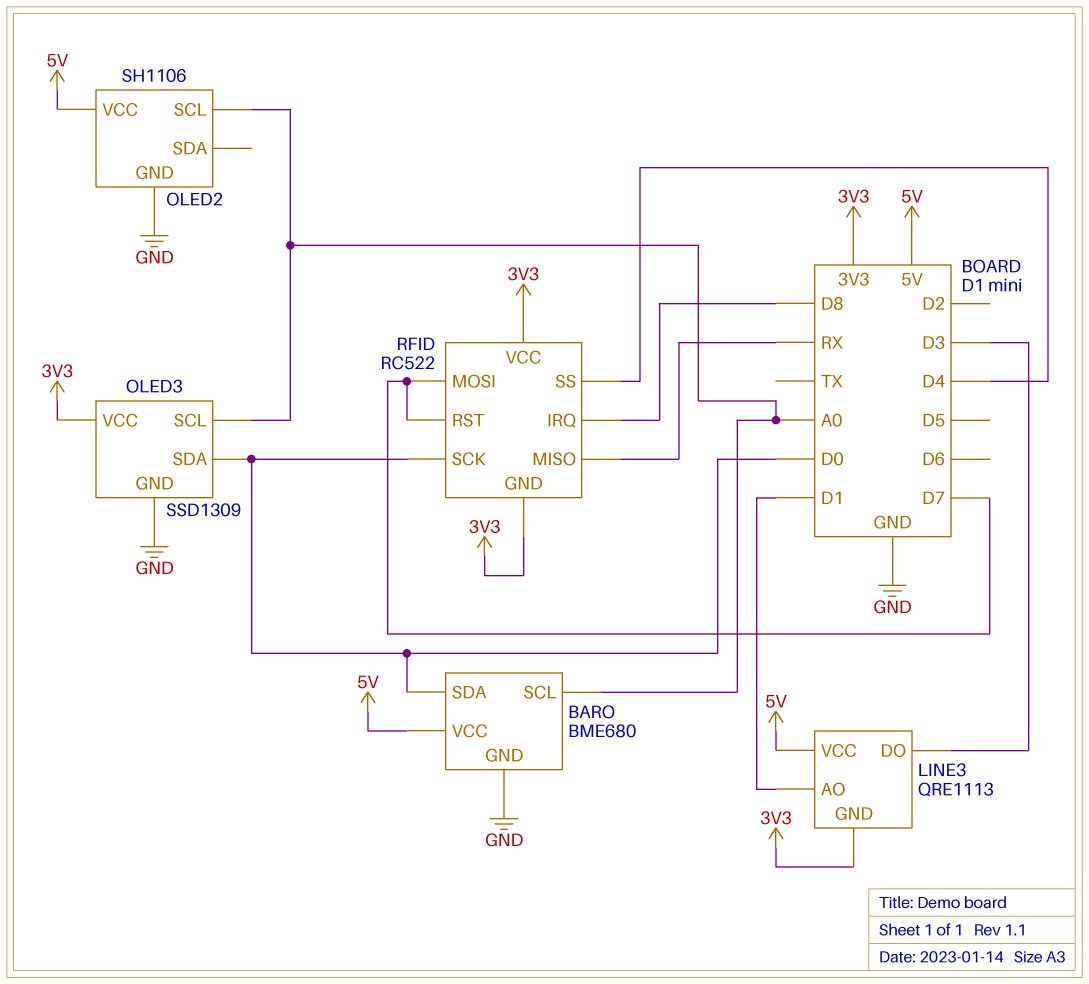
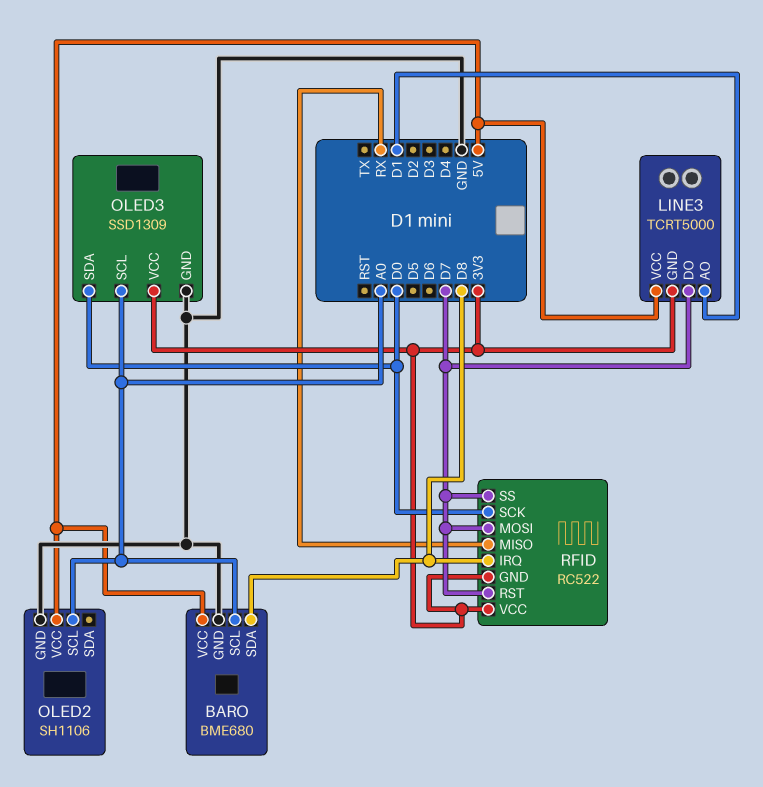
BARO pin SDA: D0 -> D8
LINE3: QRE1113 -> TCRT5000
LINE3 pin DO: D3 -> D7
RFID pin SS: D4 -> D7

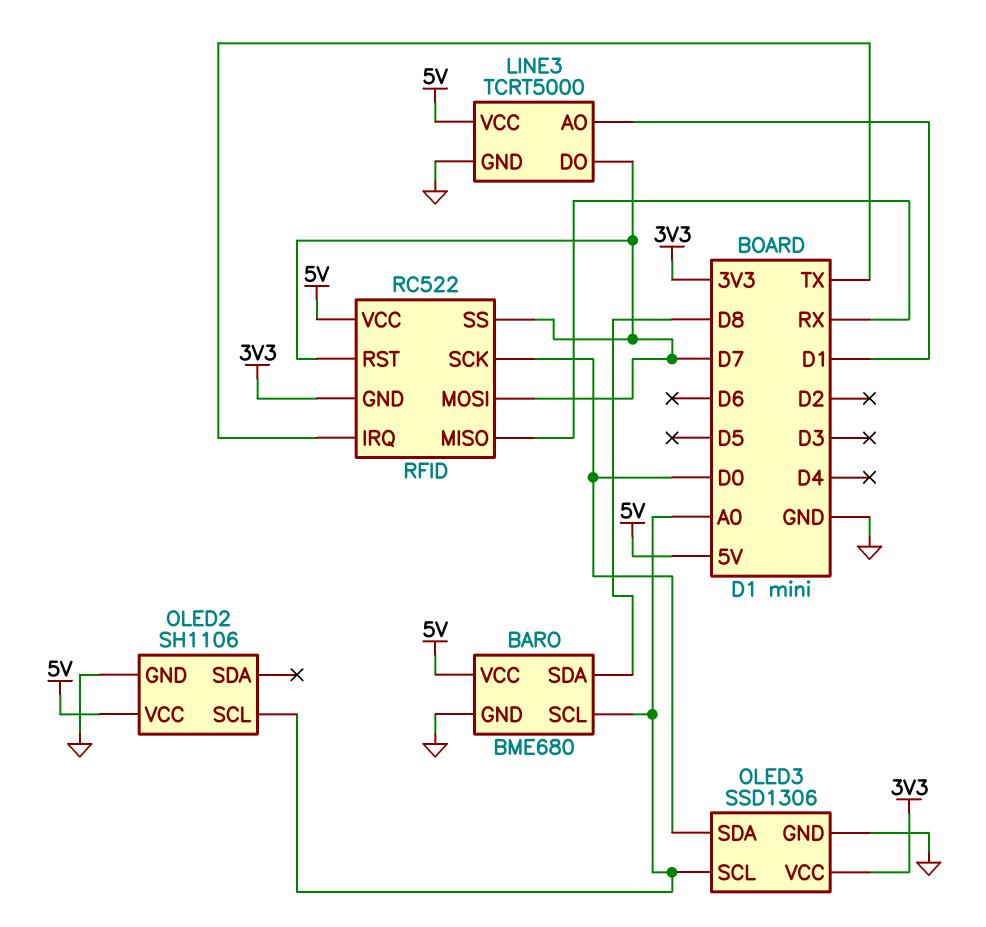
LINE3 pin GND: 3V3 -> GND
OLED3: SSD1309 -> SSD1306
RFID pin IRQ: D8 -> TX
RFID pin VCC: 3V3 -> 5V

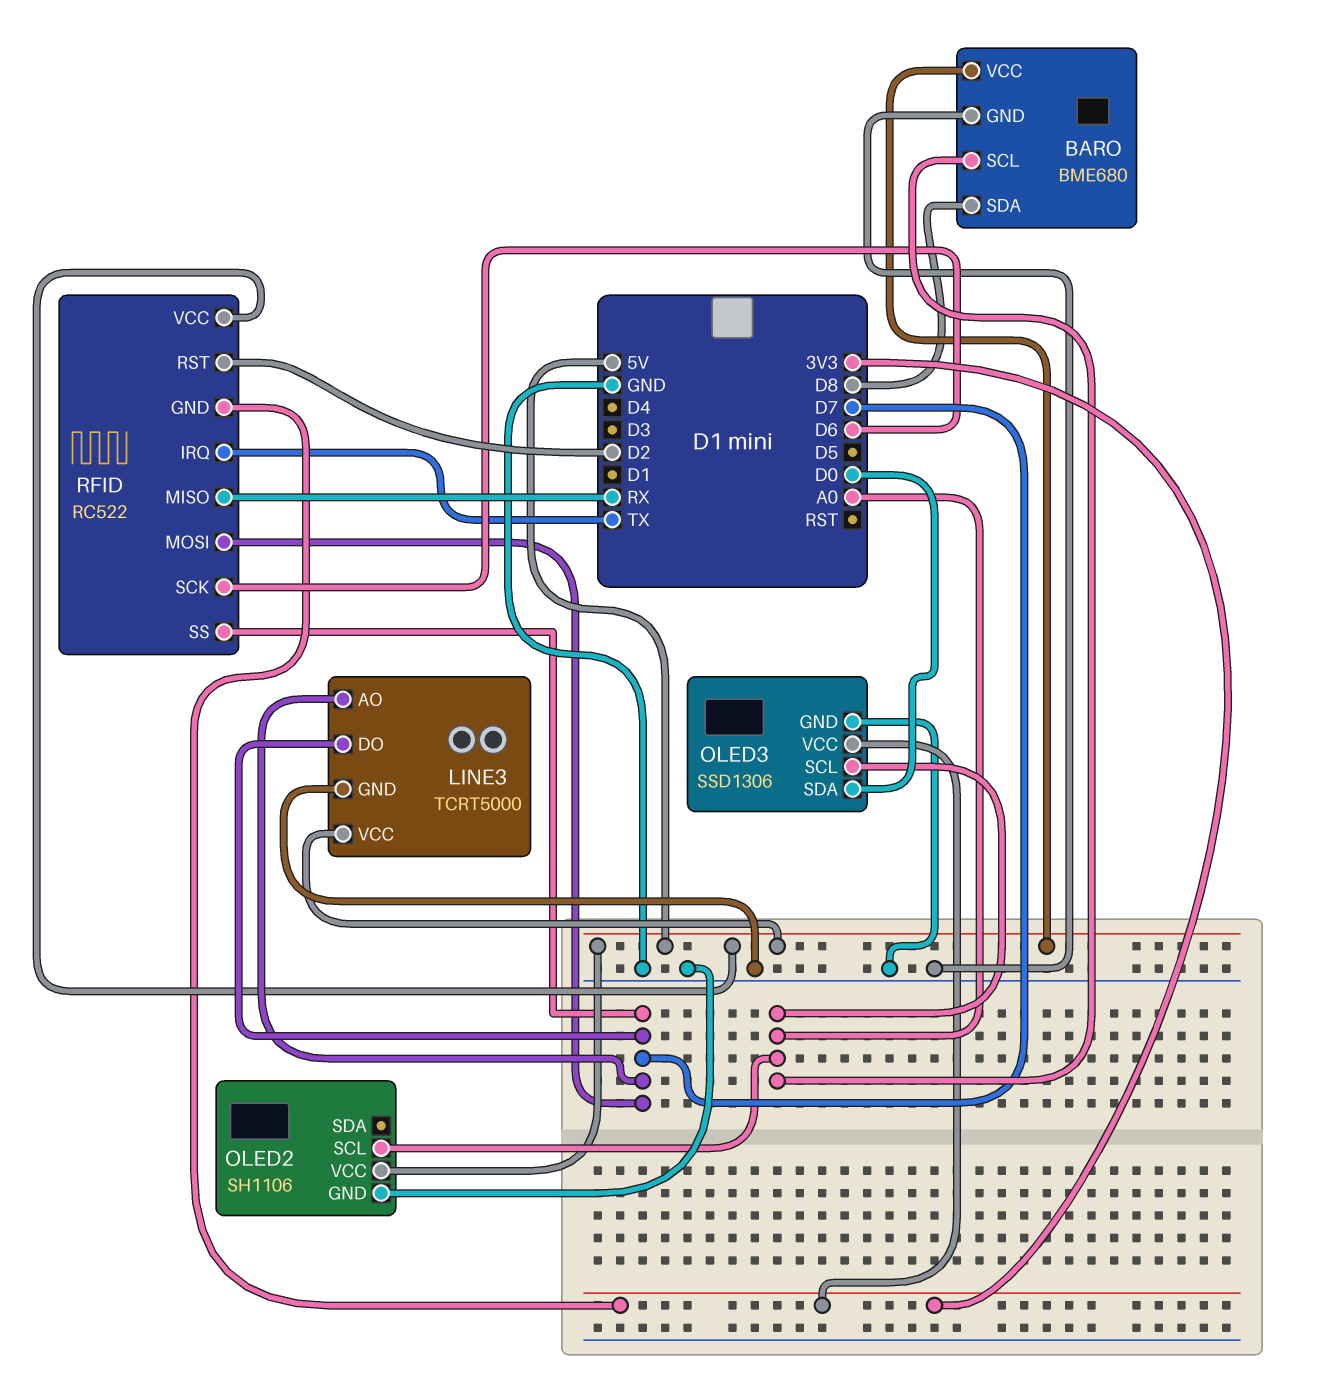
LINE3 pin AO: D1 -> D7
RFID pin RST: D7 -> D2
RFID pin SCK: D0 -> D6

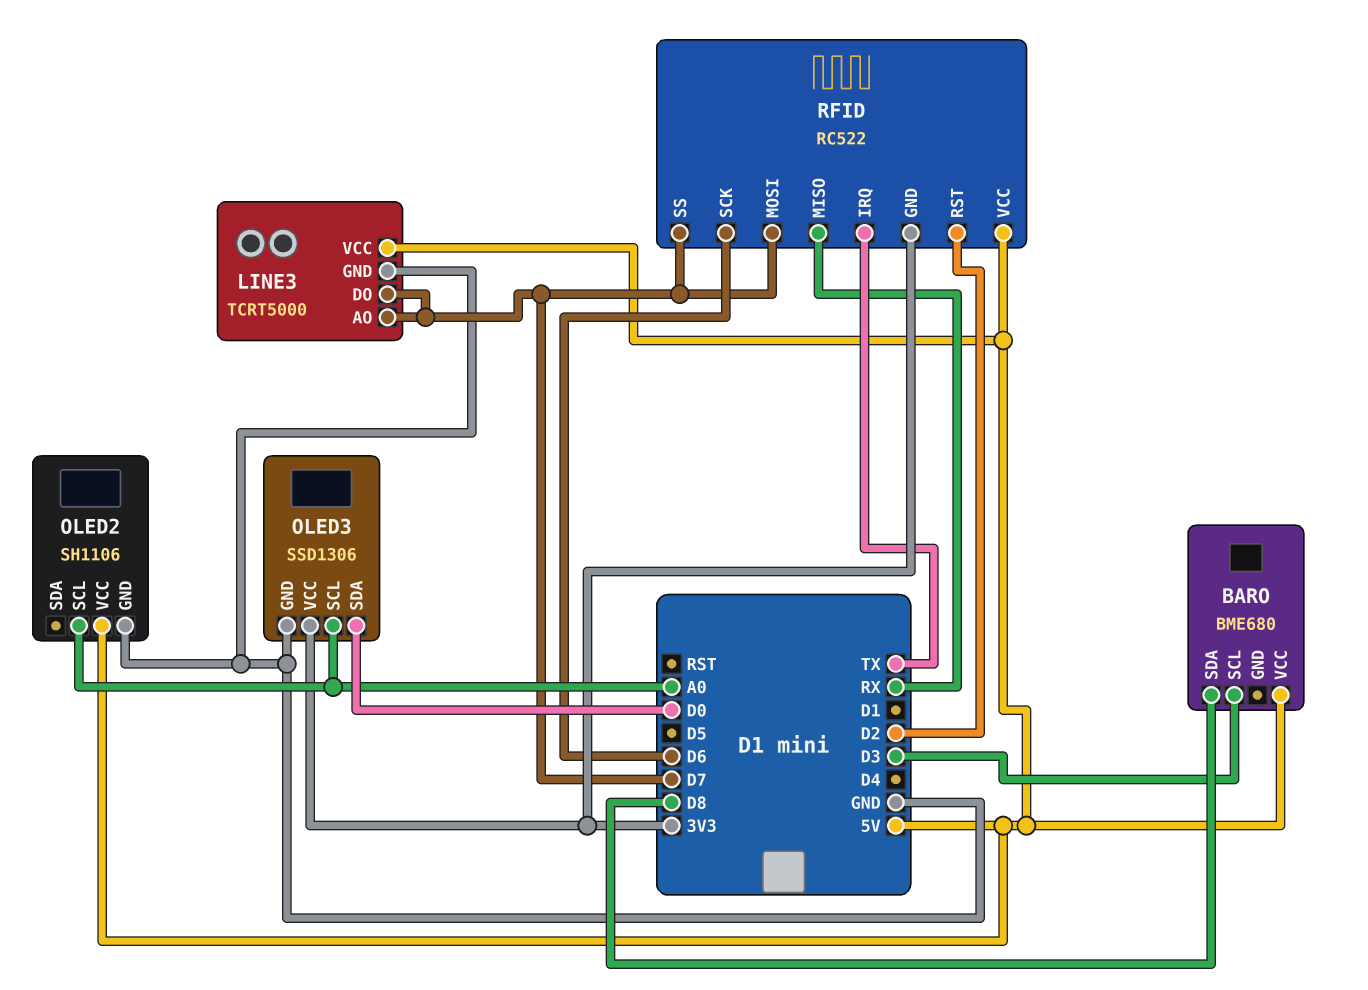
BARO pin GND: GND -> none
BARO pin SCL: A0 -> D3

